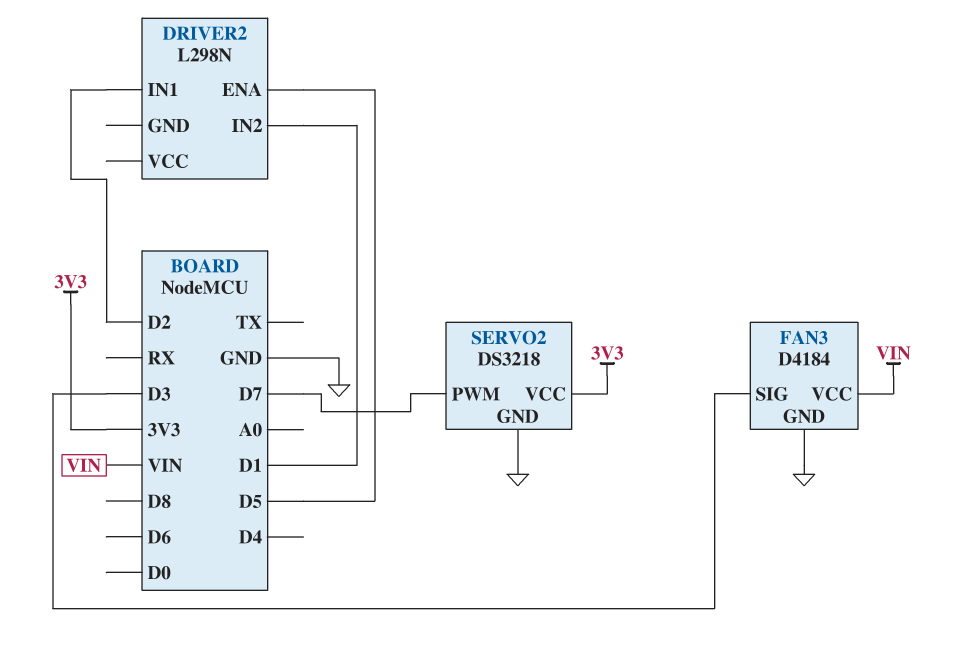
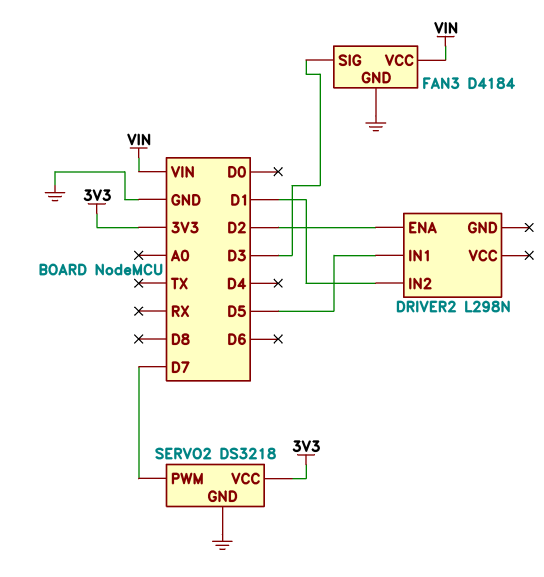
DRIVER2 pin ENA: D5 -> D2
DRIVER2 pin IN1: D2 -> D5

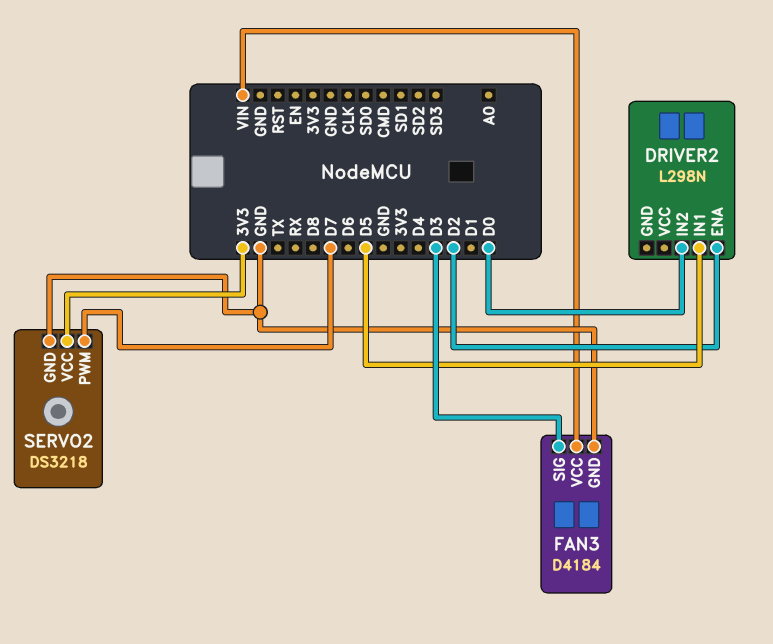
DRIVER2 pin IN2: D1 -> D0

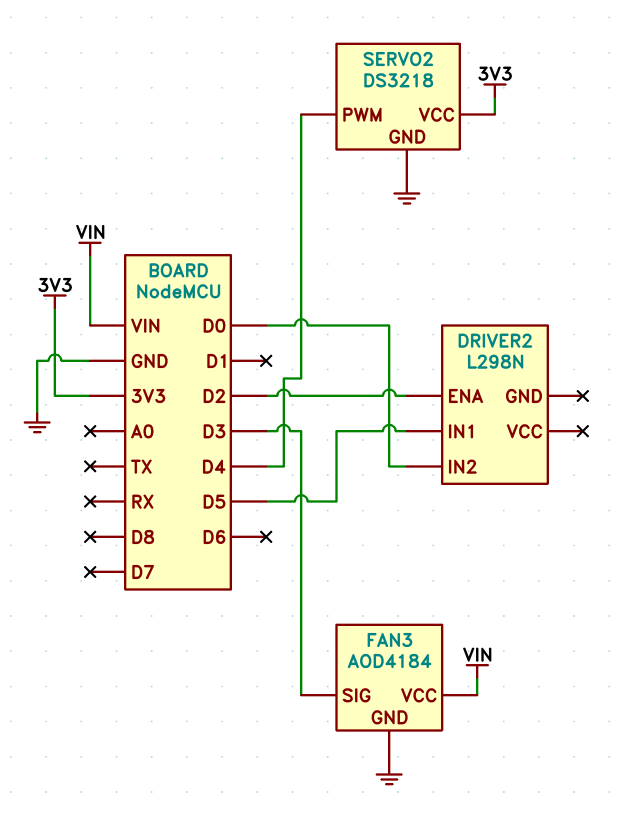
FAN3: D4184 -> AOD4184
SERVO2 pin PWM: D7 -> D4

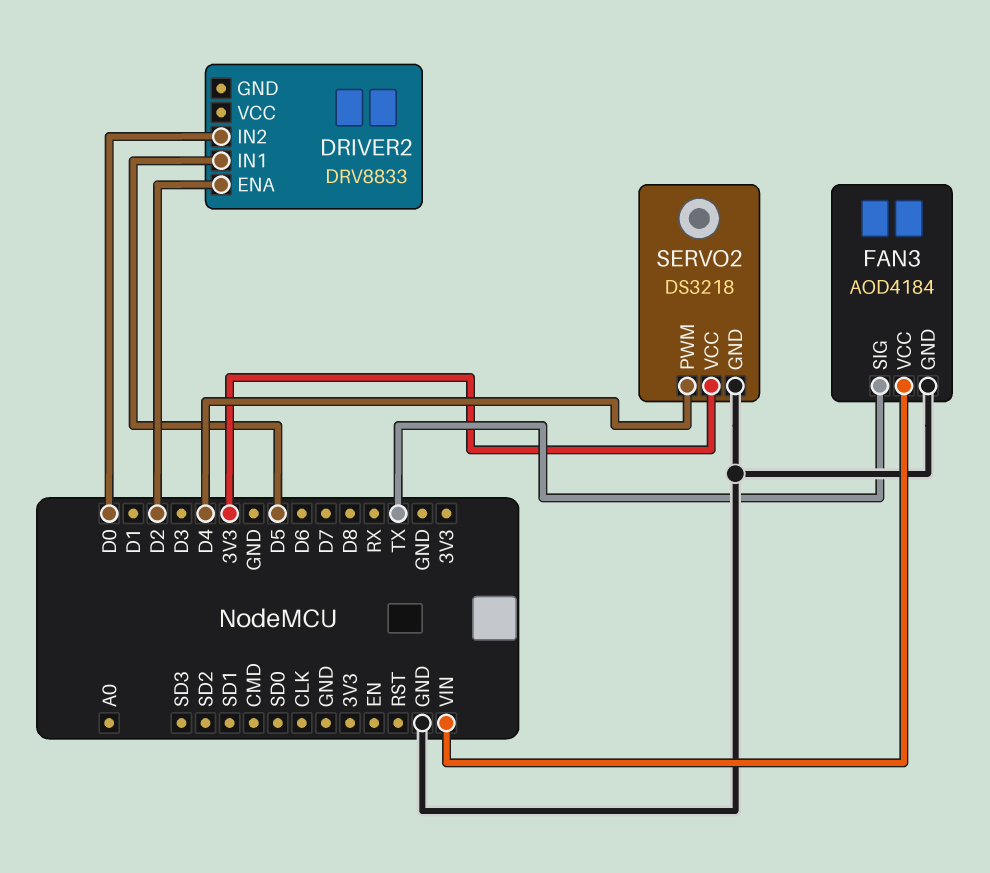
DRIVER2: L298N -> DRV8833
FAN3 pin SIG: D3 -> TX

